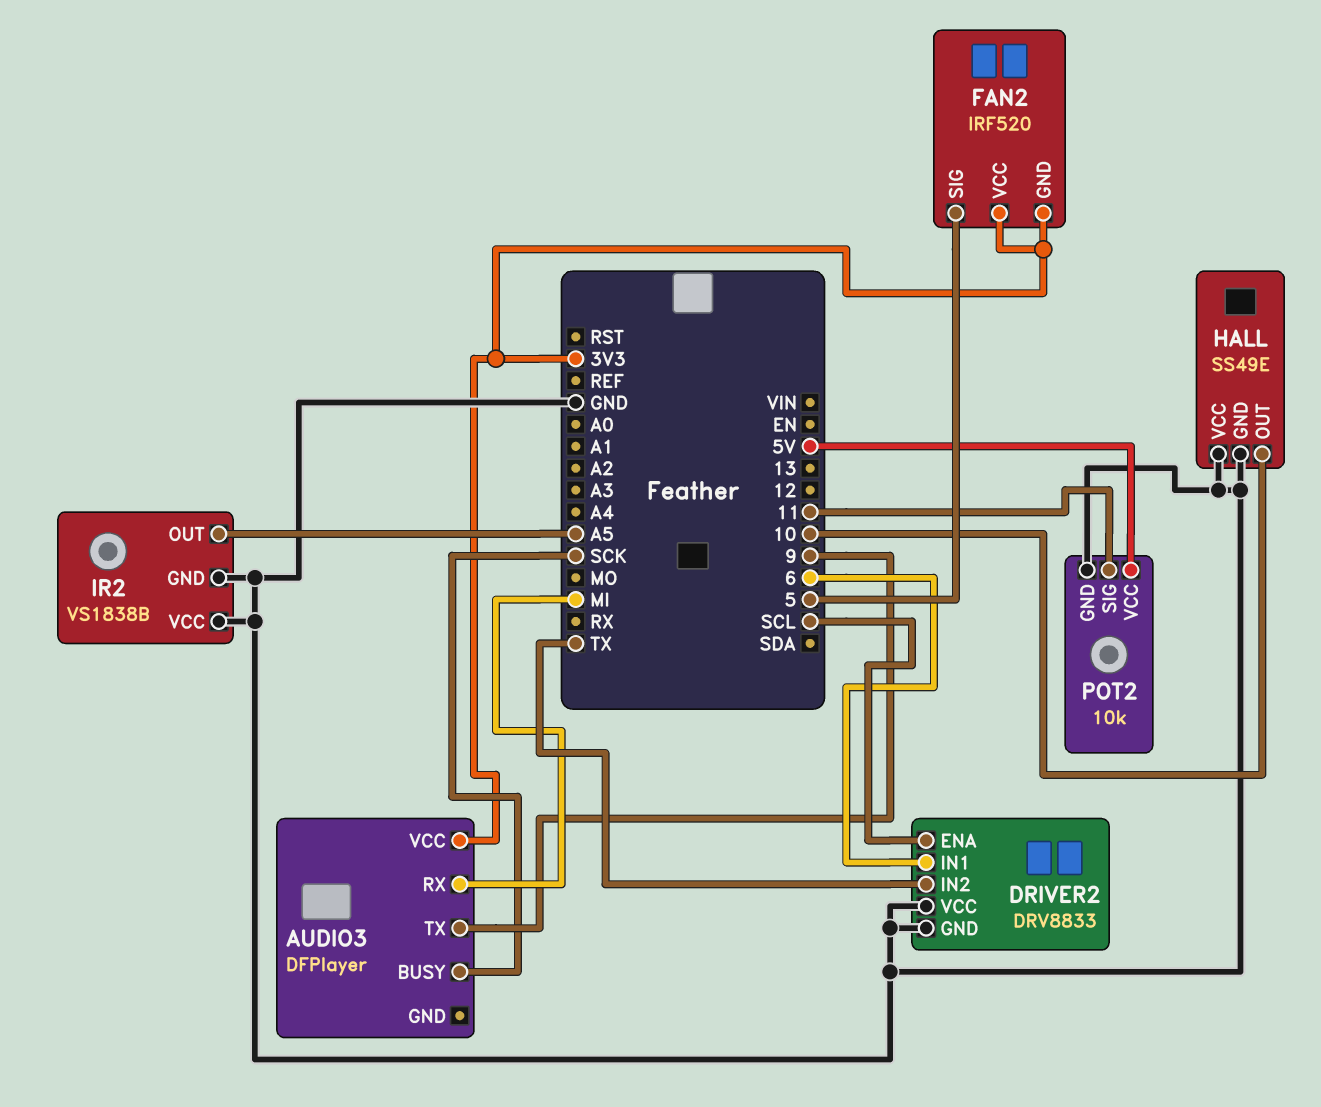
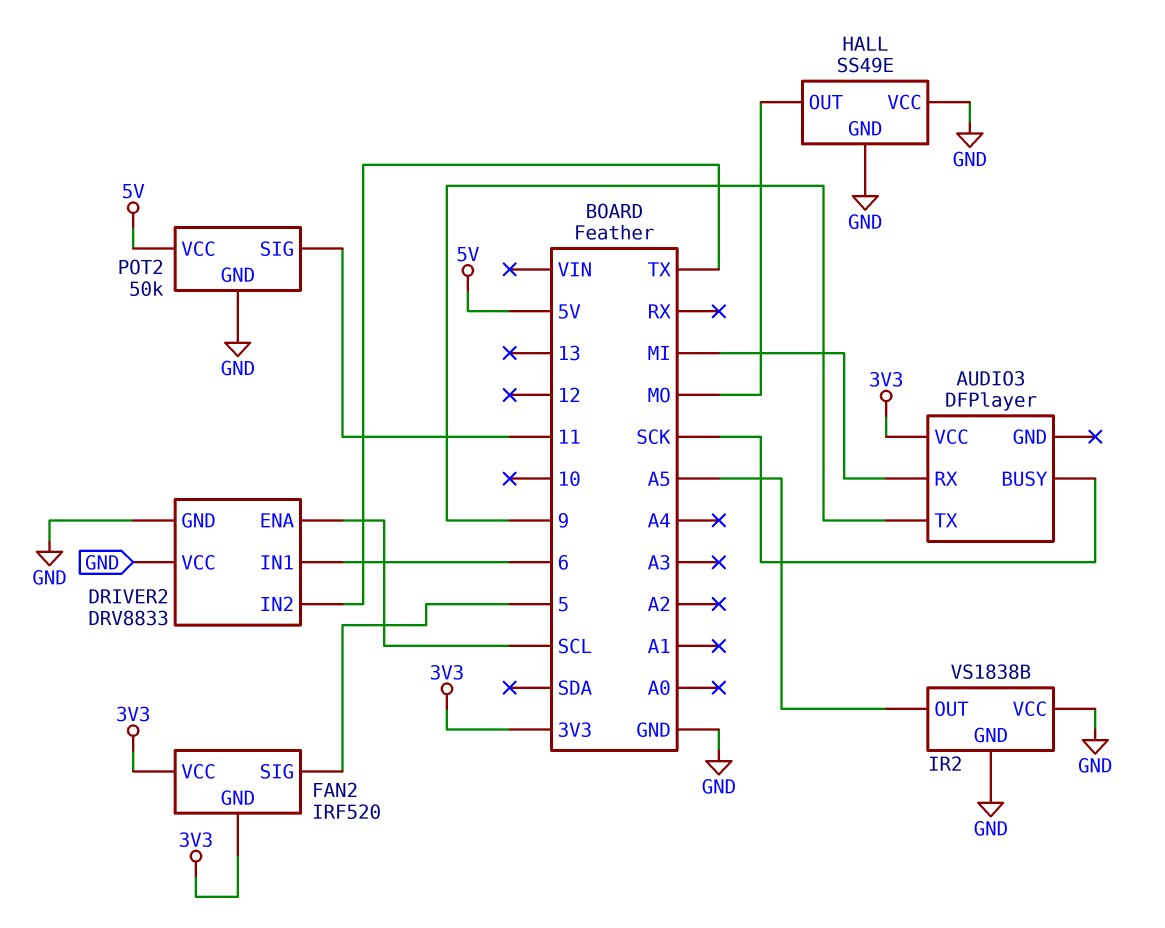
HALL pin OUT: 10 -> MO
POT2: 10k -> 50k

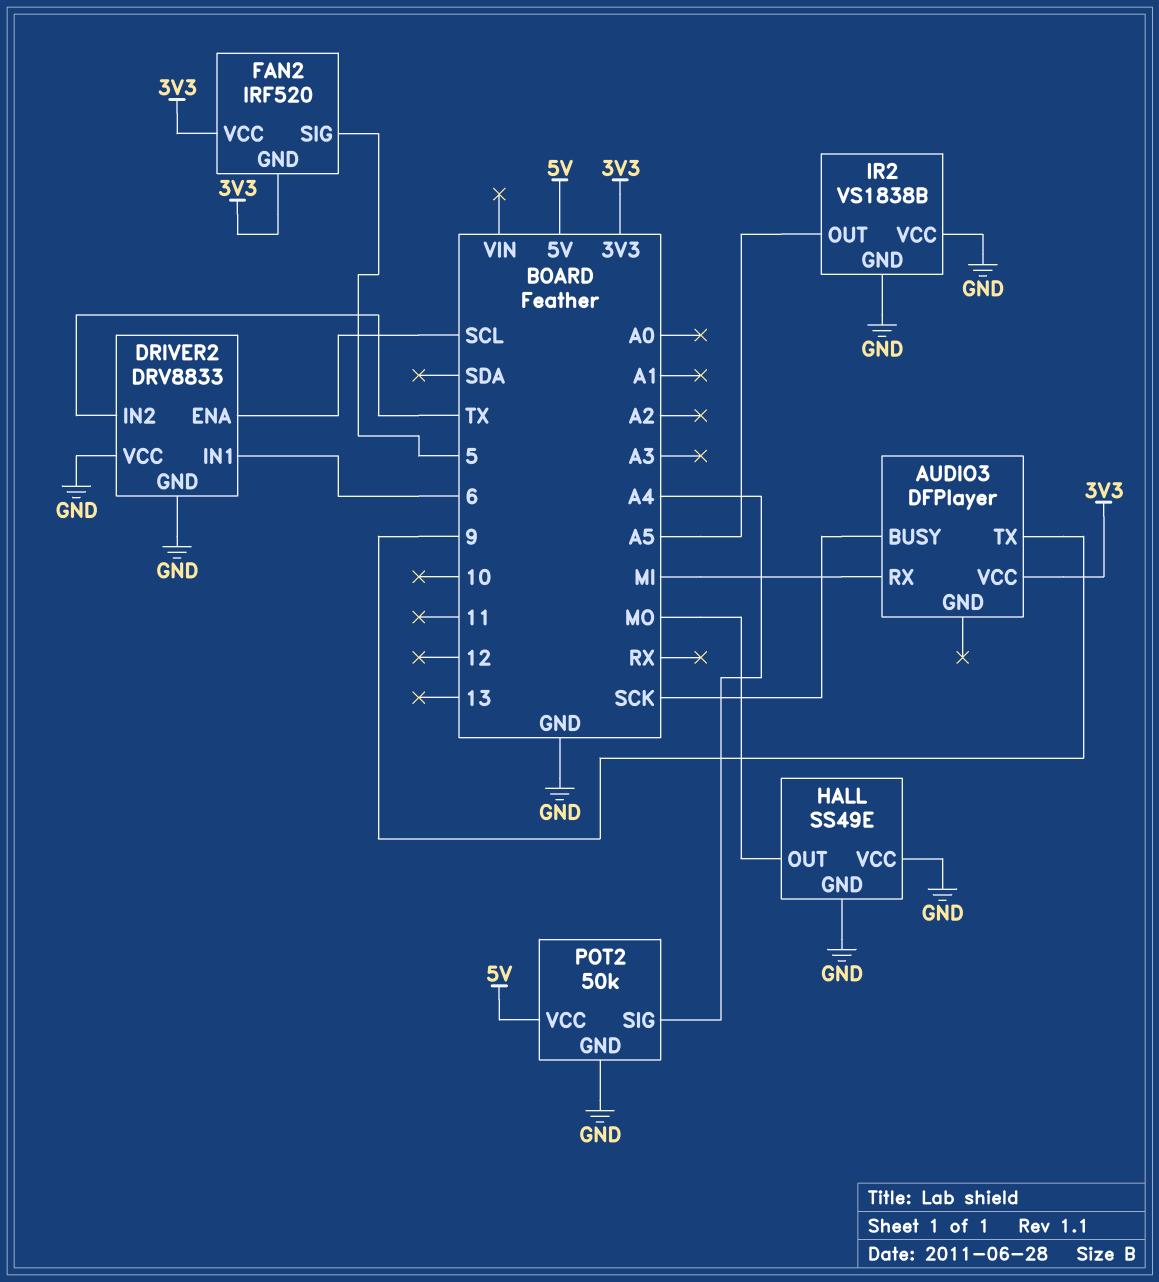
POT2 pin SIG: 11 -> A4

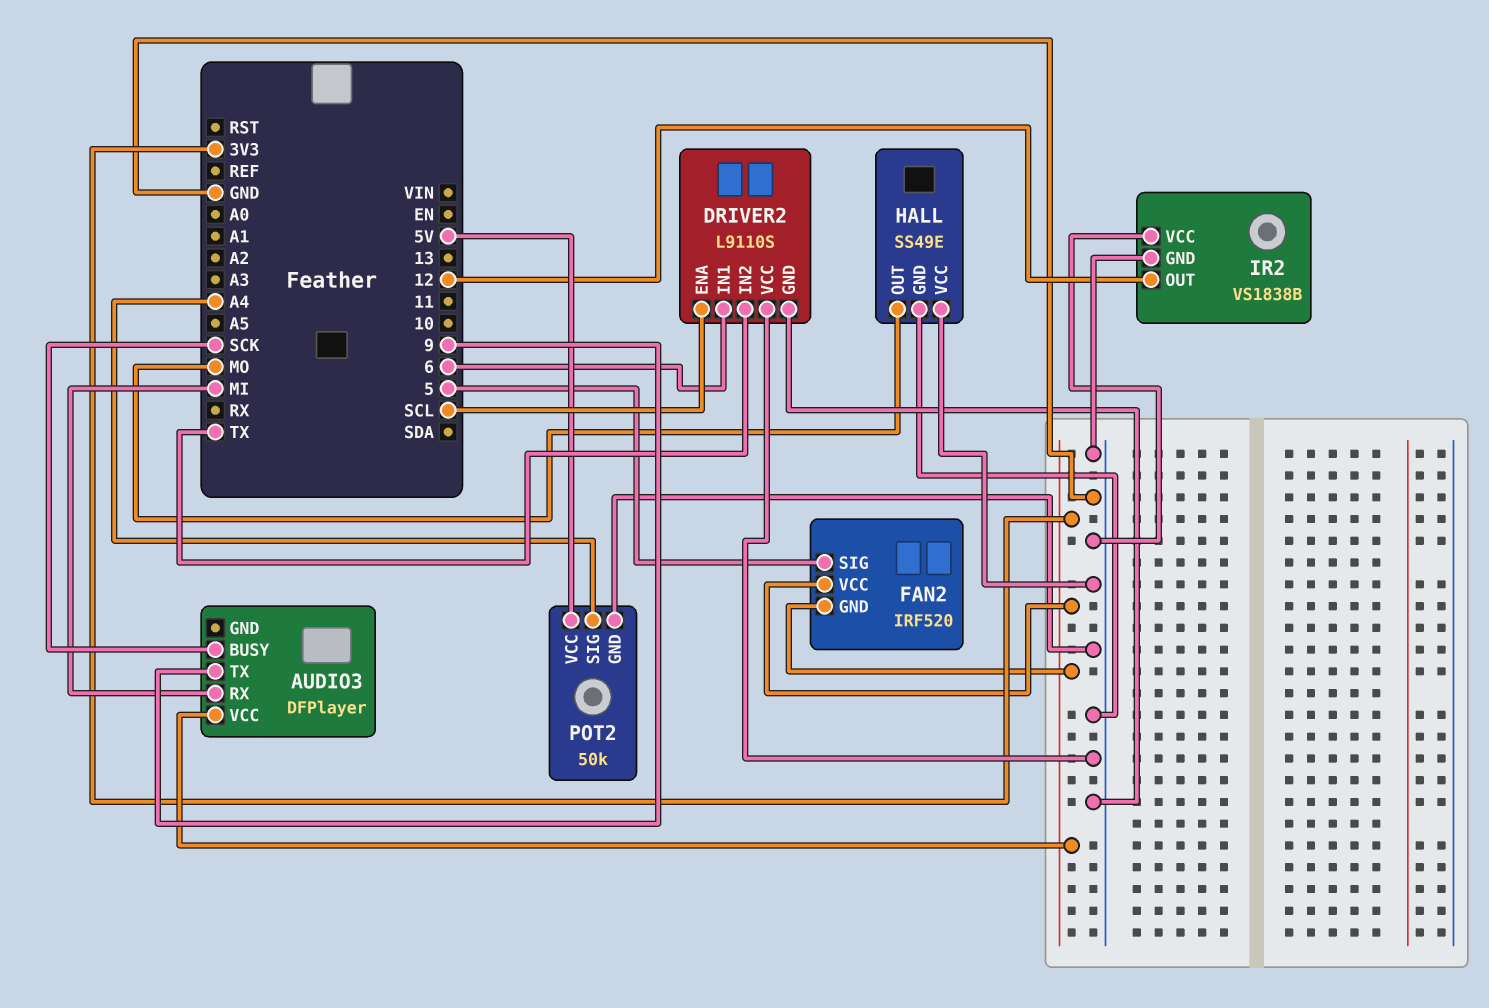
DRIVER2: DRV8833 -> L9110S
IR2 pin OUT: A5 -> 12

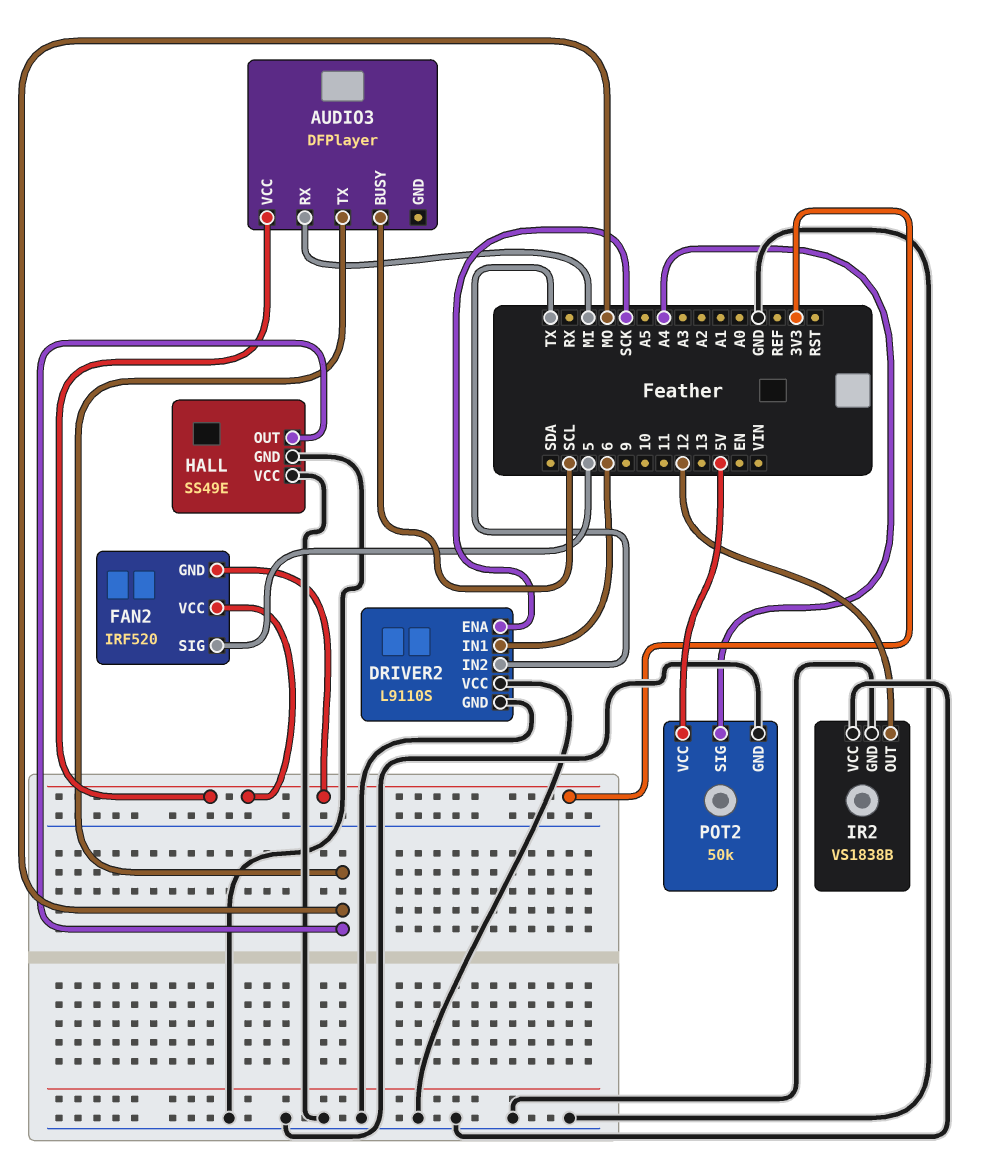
AUDIO3 pin BUSY: SCK -> SCL
AUDIO3 pin TX: 9 -> MO
DRIVER2 pin ENA: SCL -> SCK

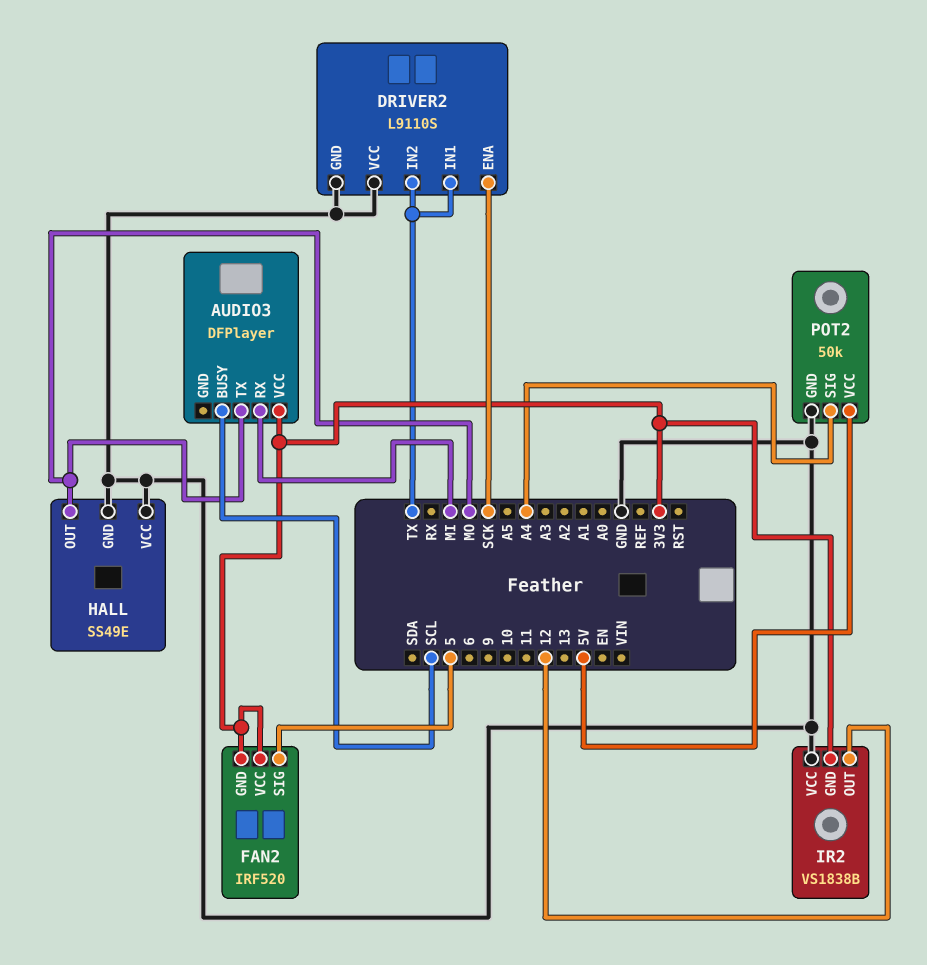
DRIVER2 pin IN1: 6 -> TX
IR2 pin GND: GND -> 3V3

